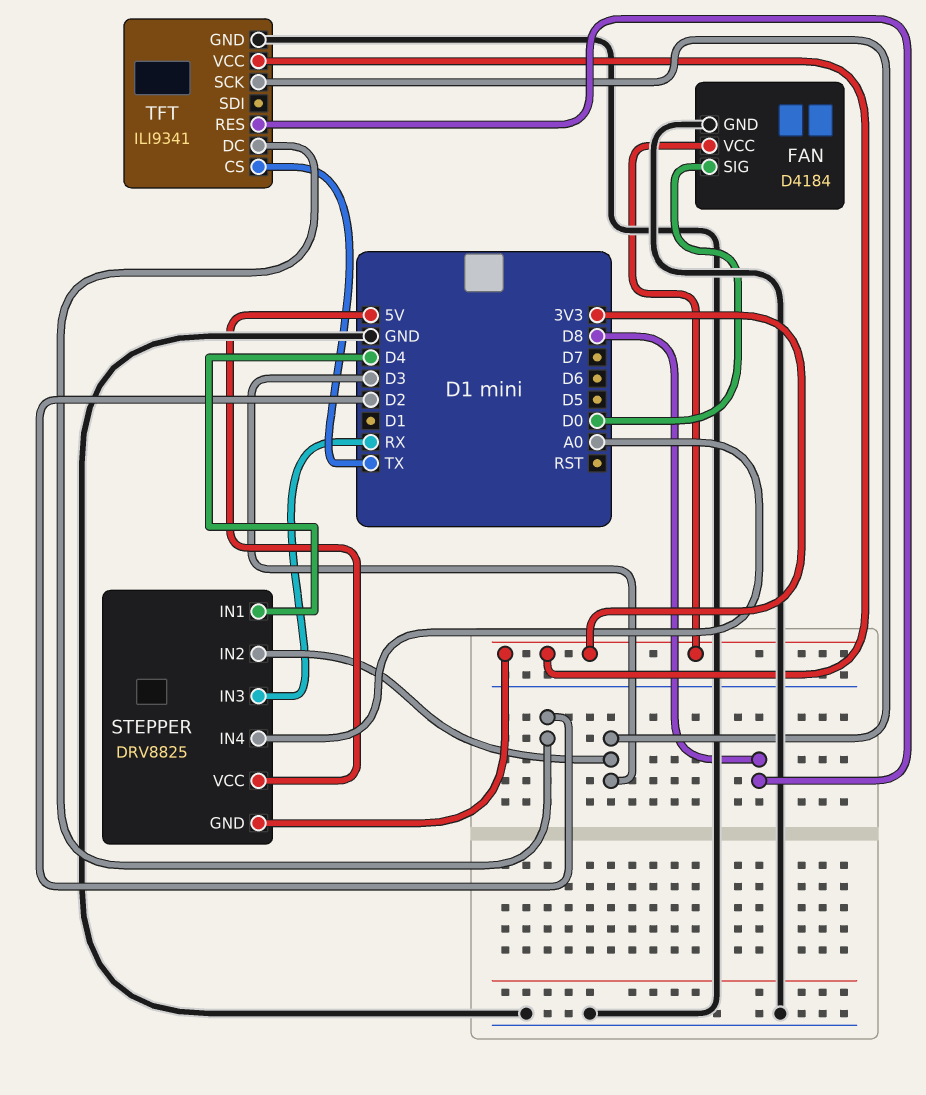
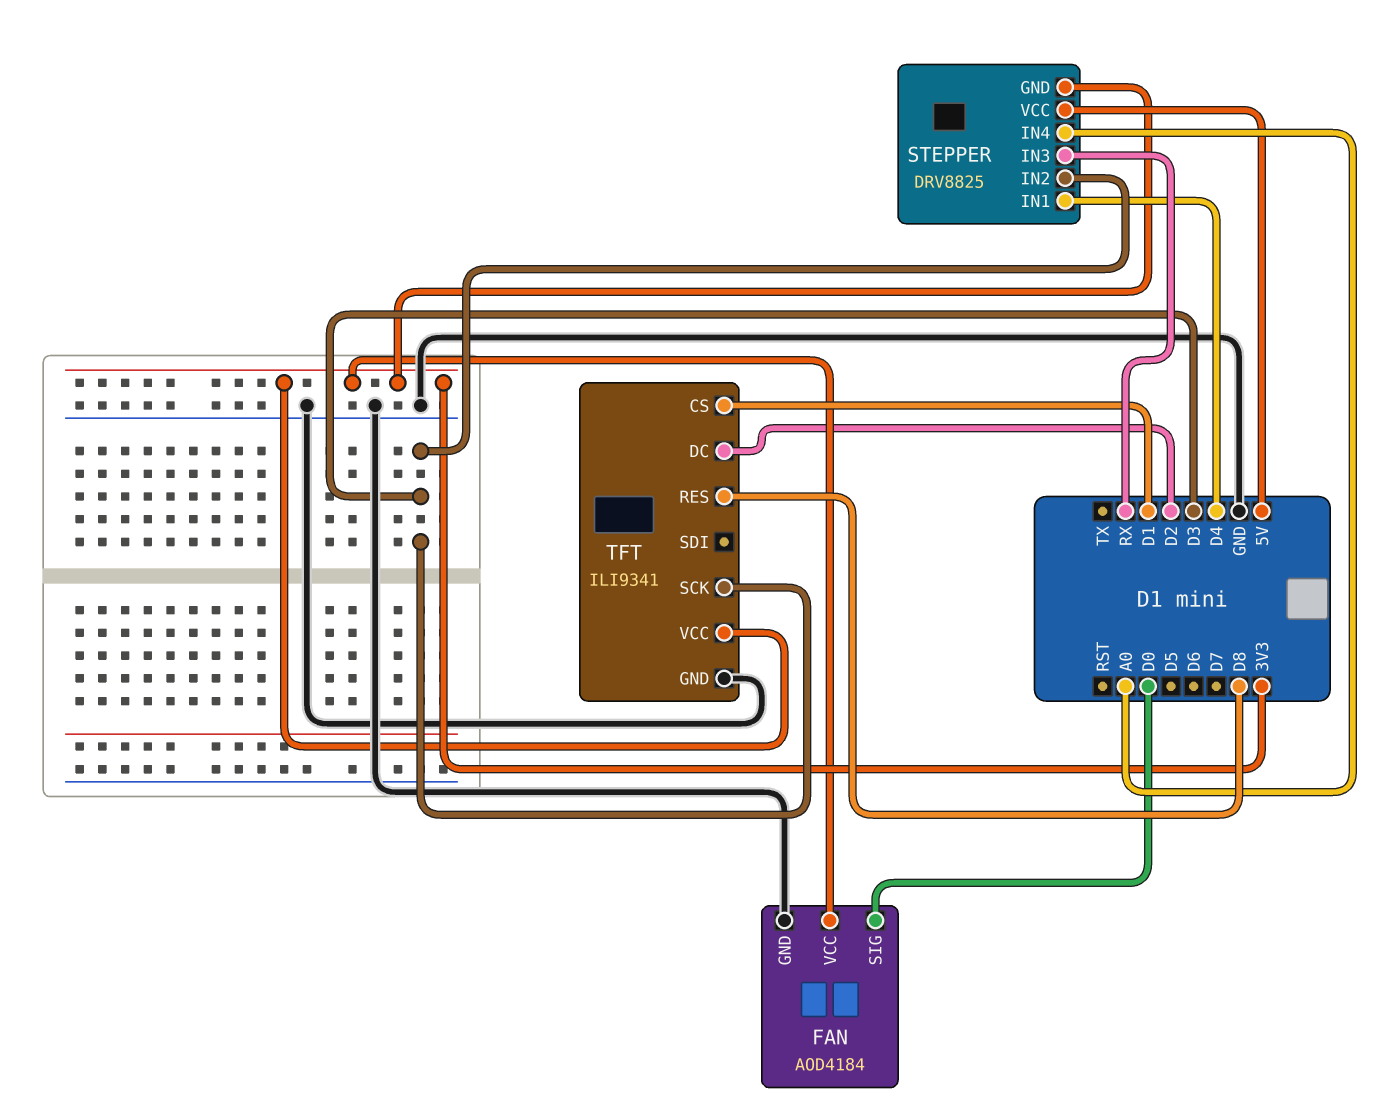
FAN: D4184 -> AOD4184
TFT pin CS: TX -> D1

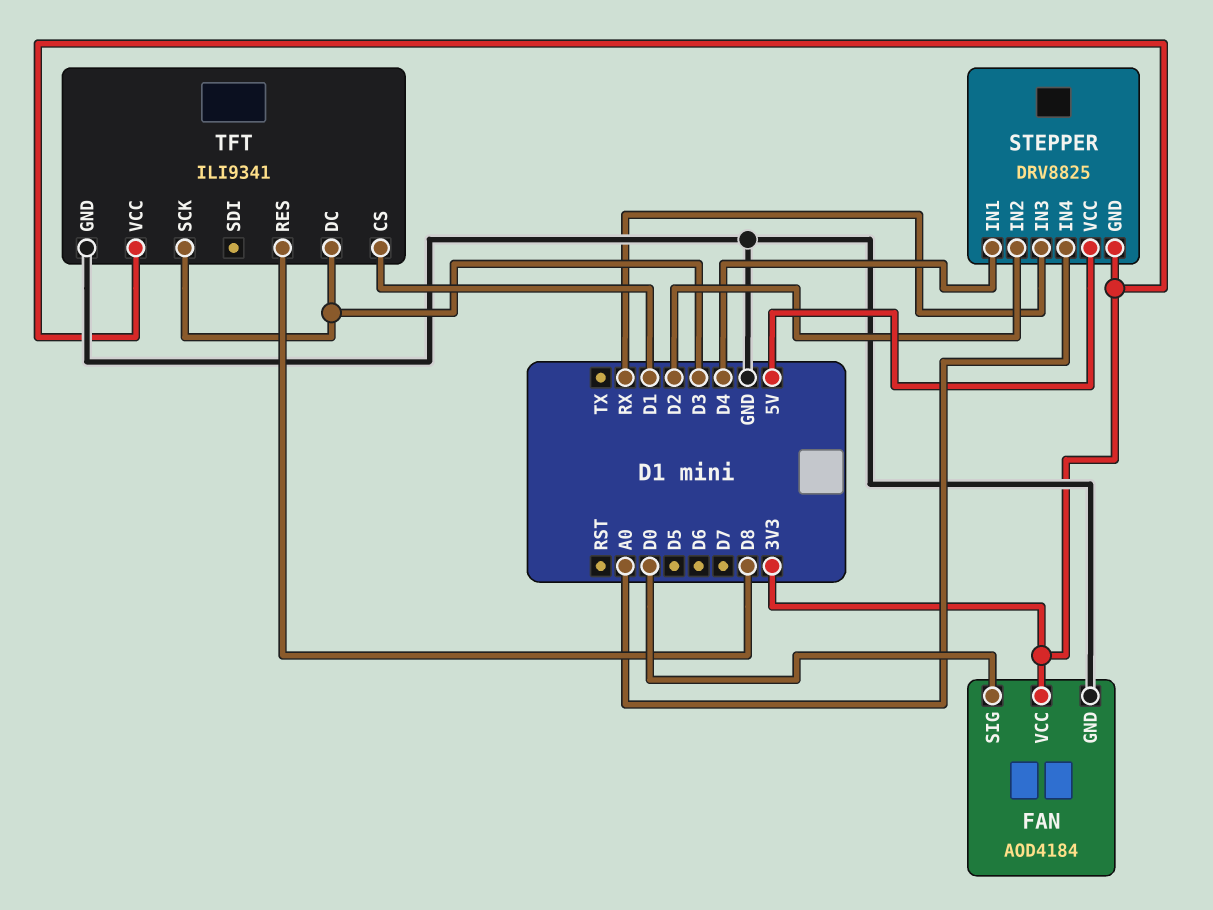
STEPPER pin IN2: D3 -> D2
TFT pin DC: D2 -> D3

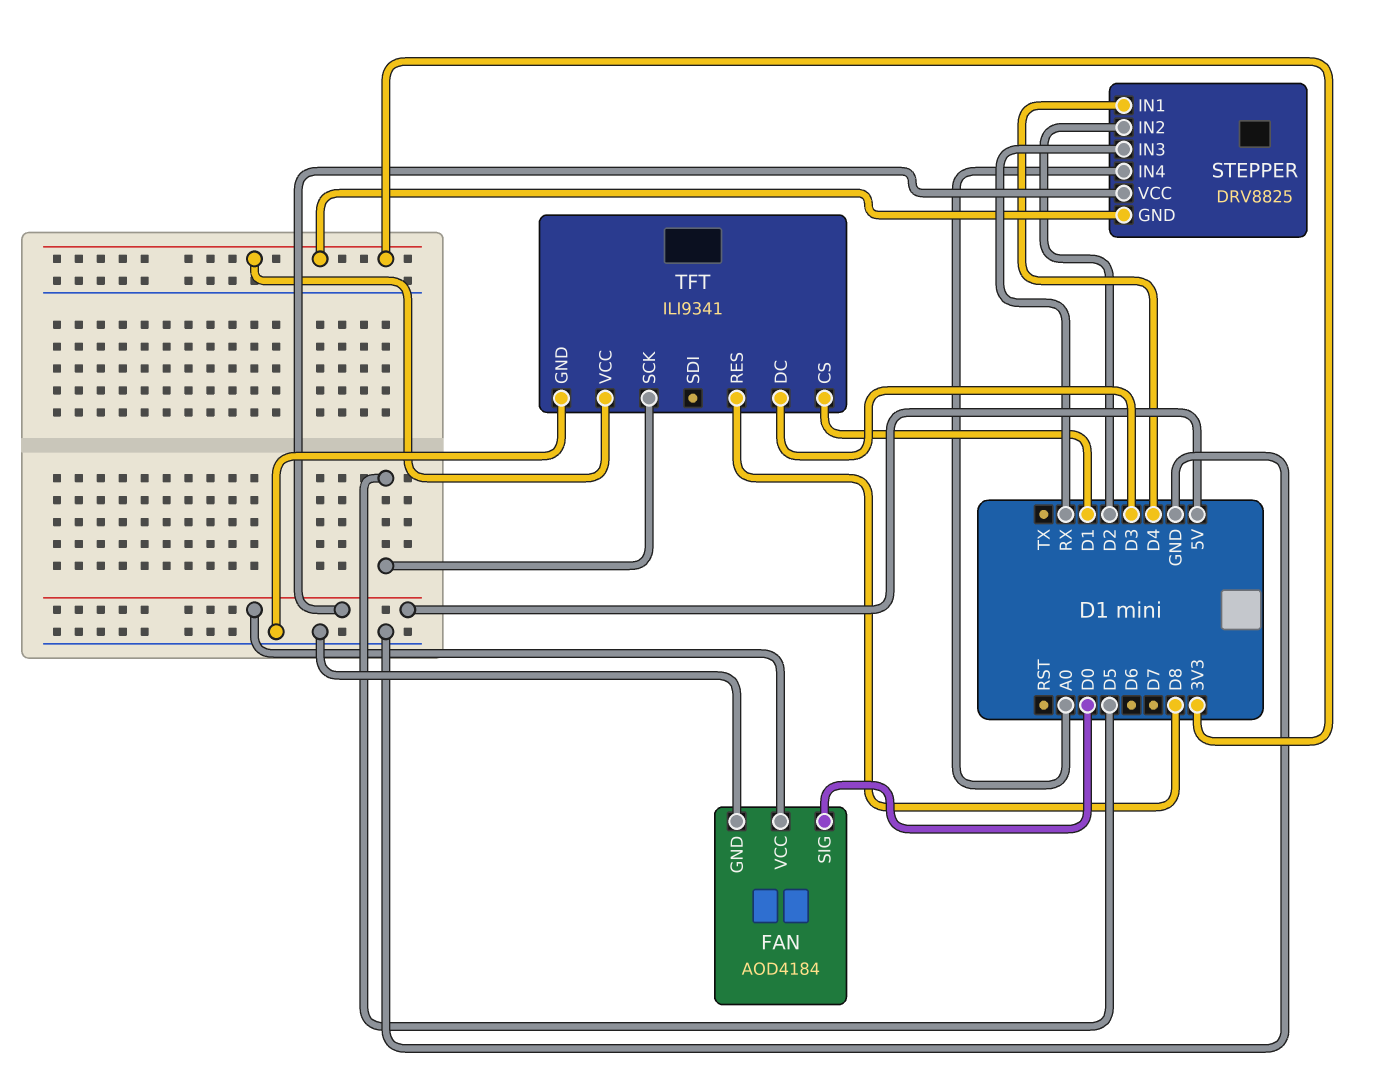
FAN pin VCC: 3V3 -> 5V
TFT pin SCK: D3 -> D5

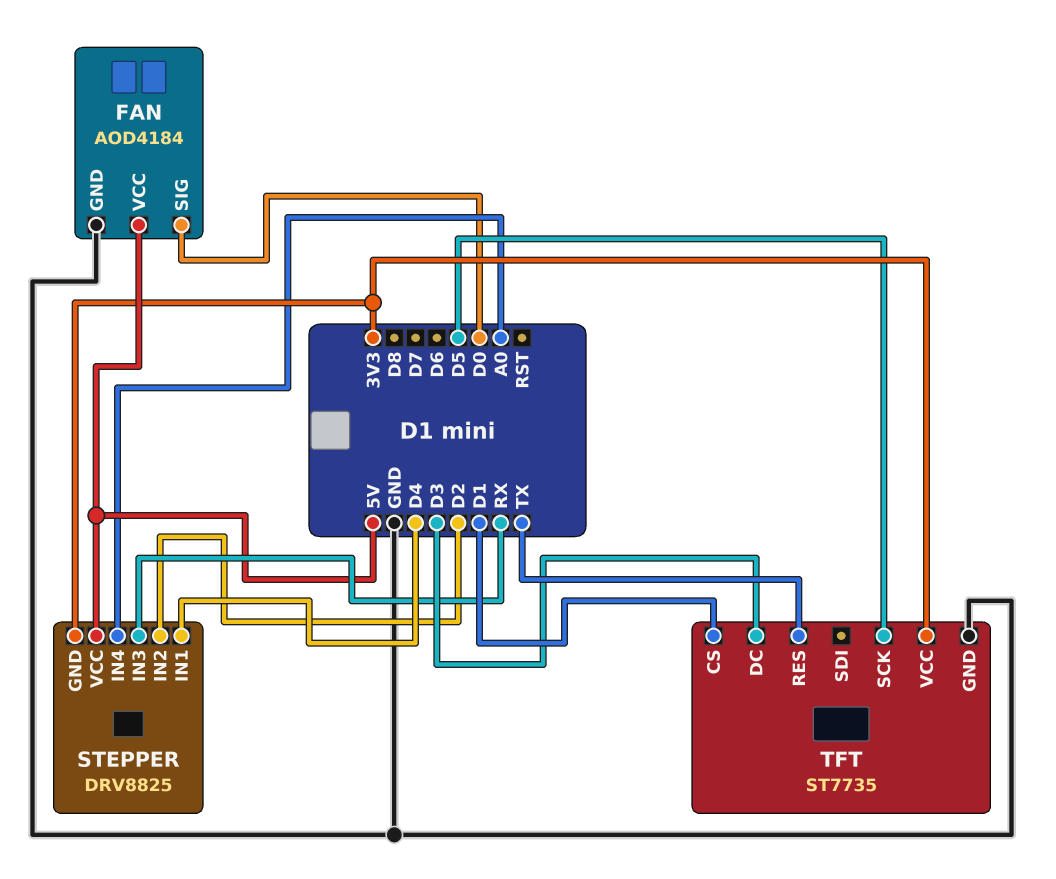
TFT: ILI9341 -> ST7735
TFT pin RES: D8 -> TX

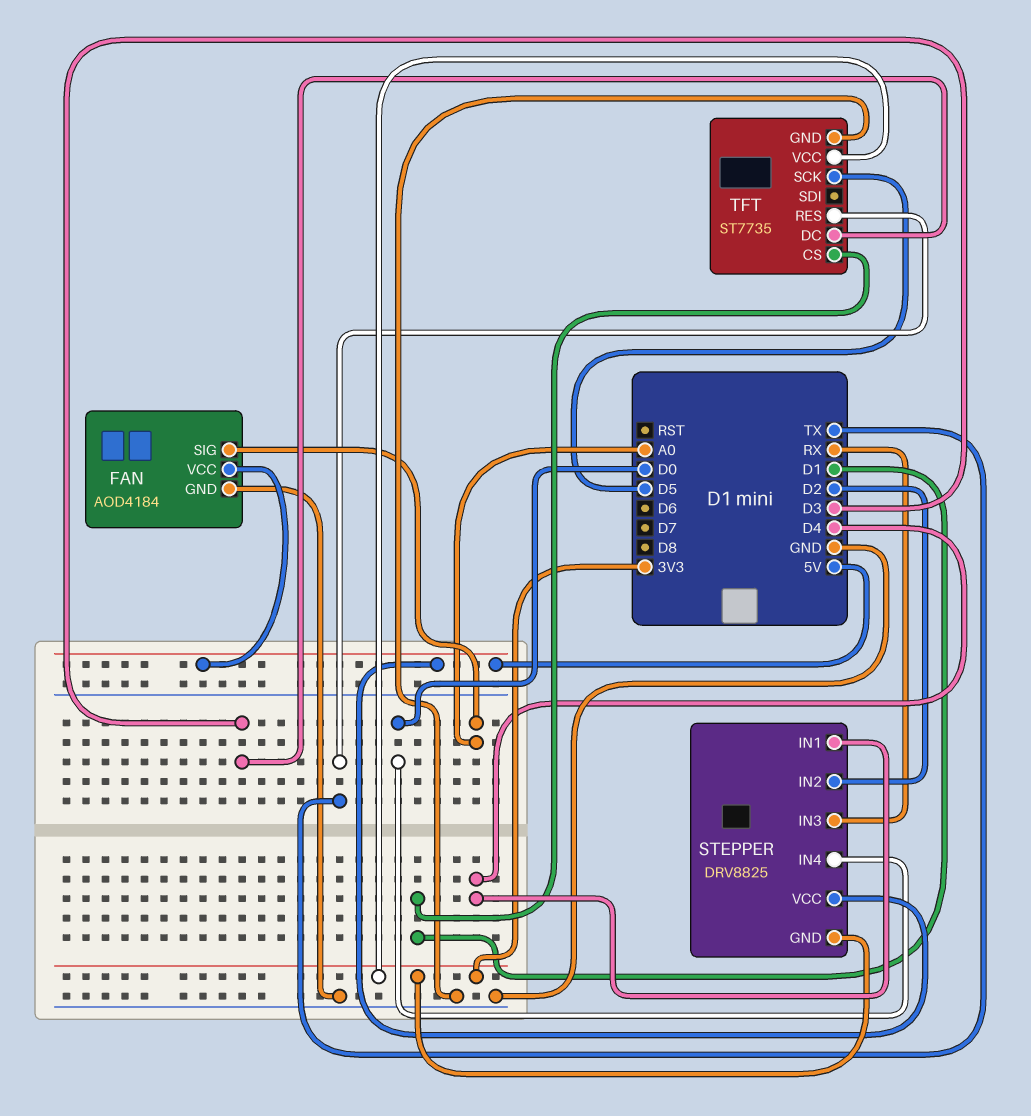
FAN pin SIG: D0 -> A0
STEPPER pin IN4: A0 -> D0

